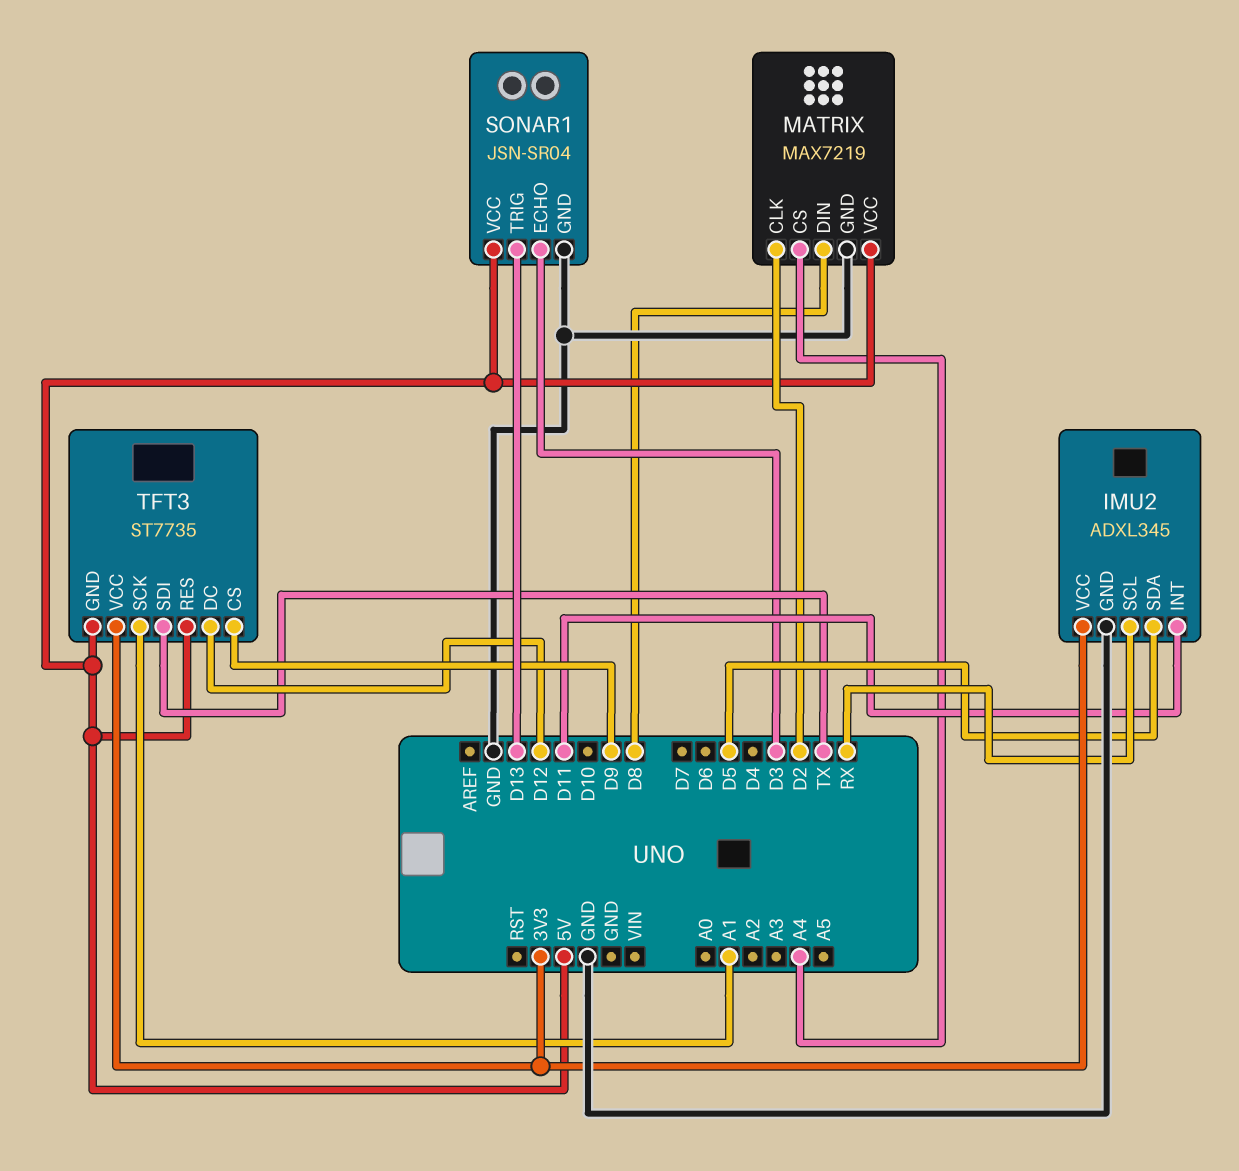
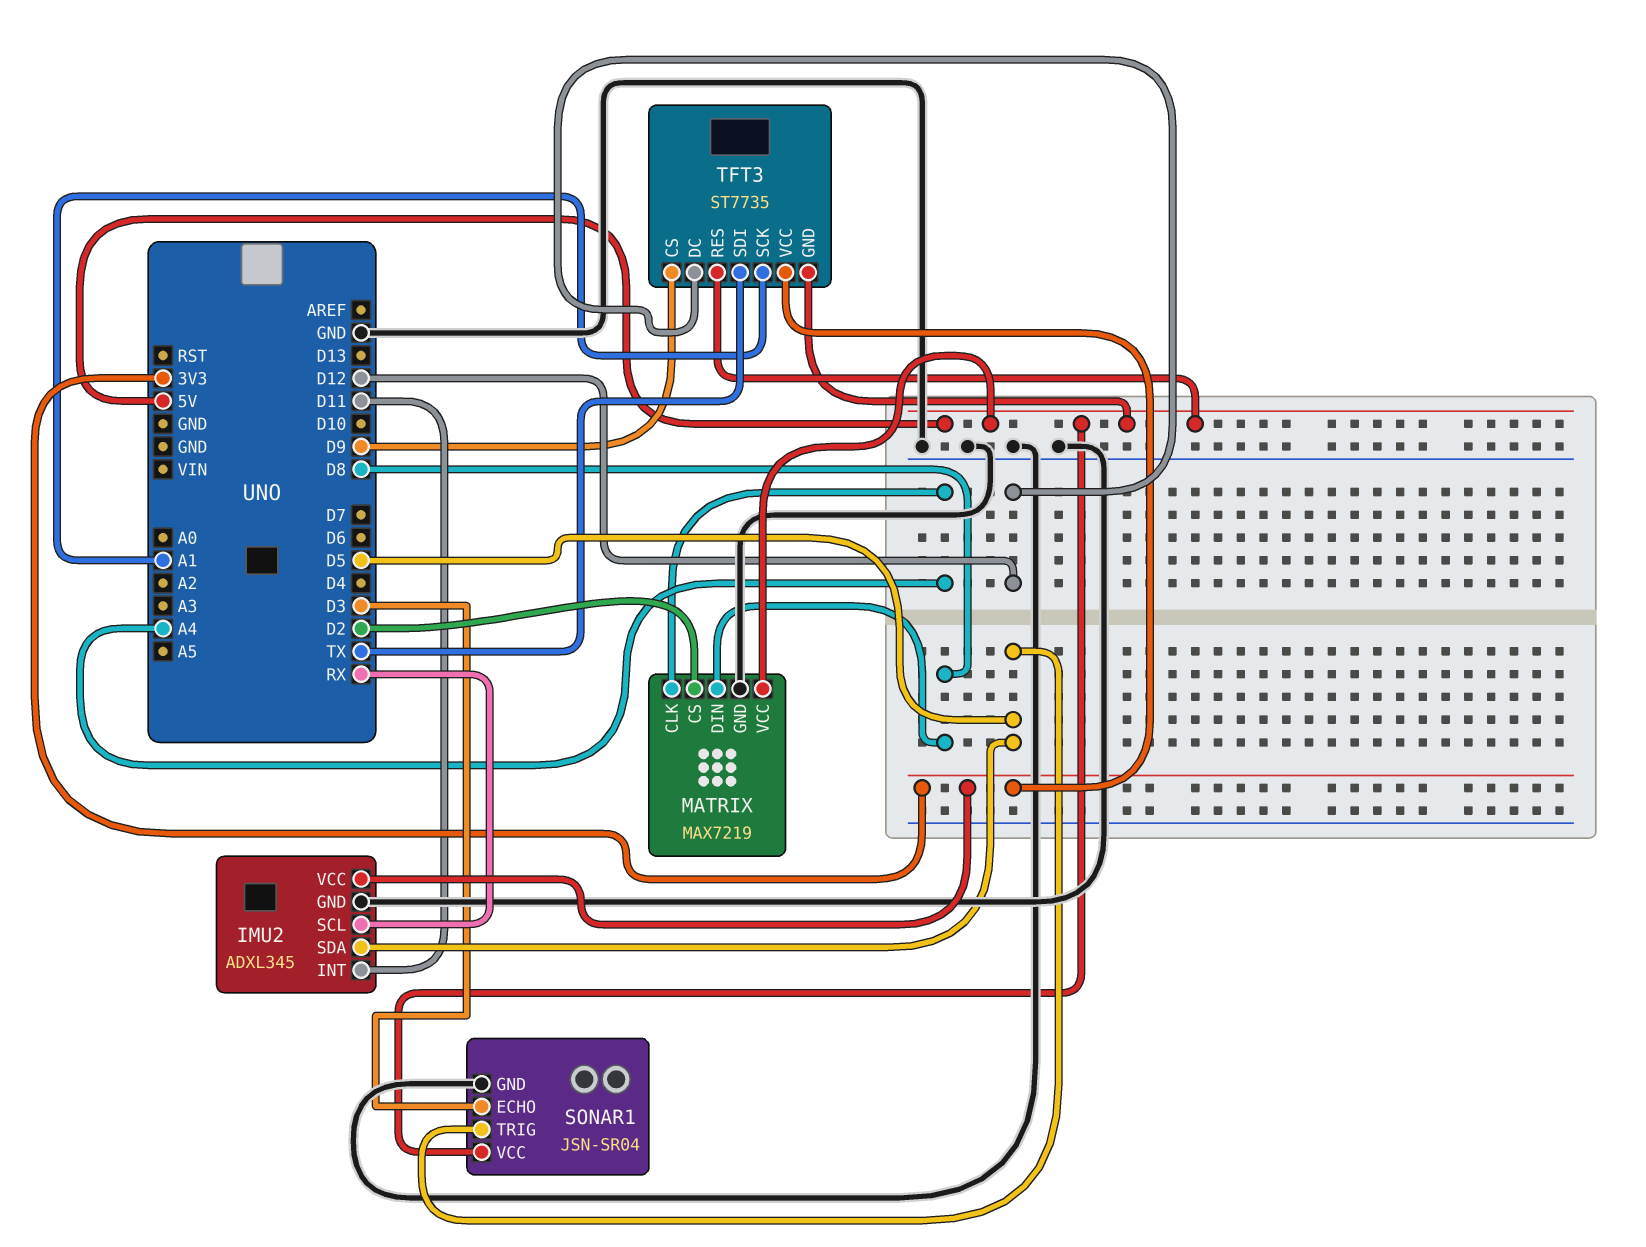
MATRIX pin CLK: D2 -> A4
MATRIX pin CS: A4 -> D2
SONAR1 pin TRIG: D13 -> D5

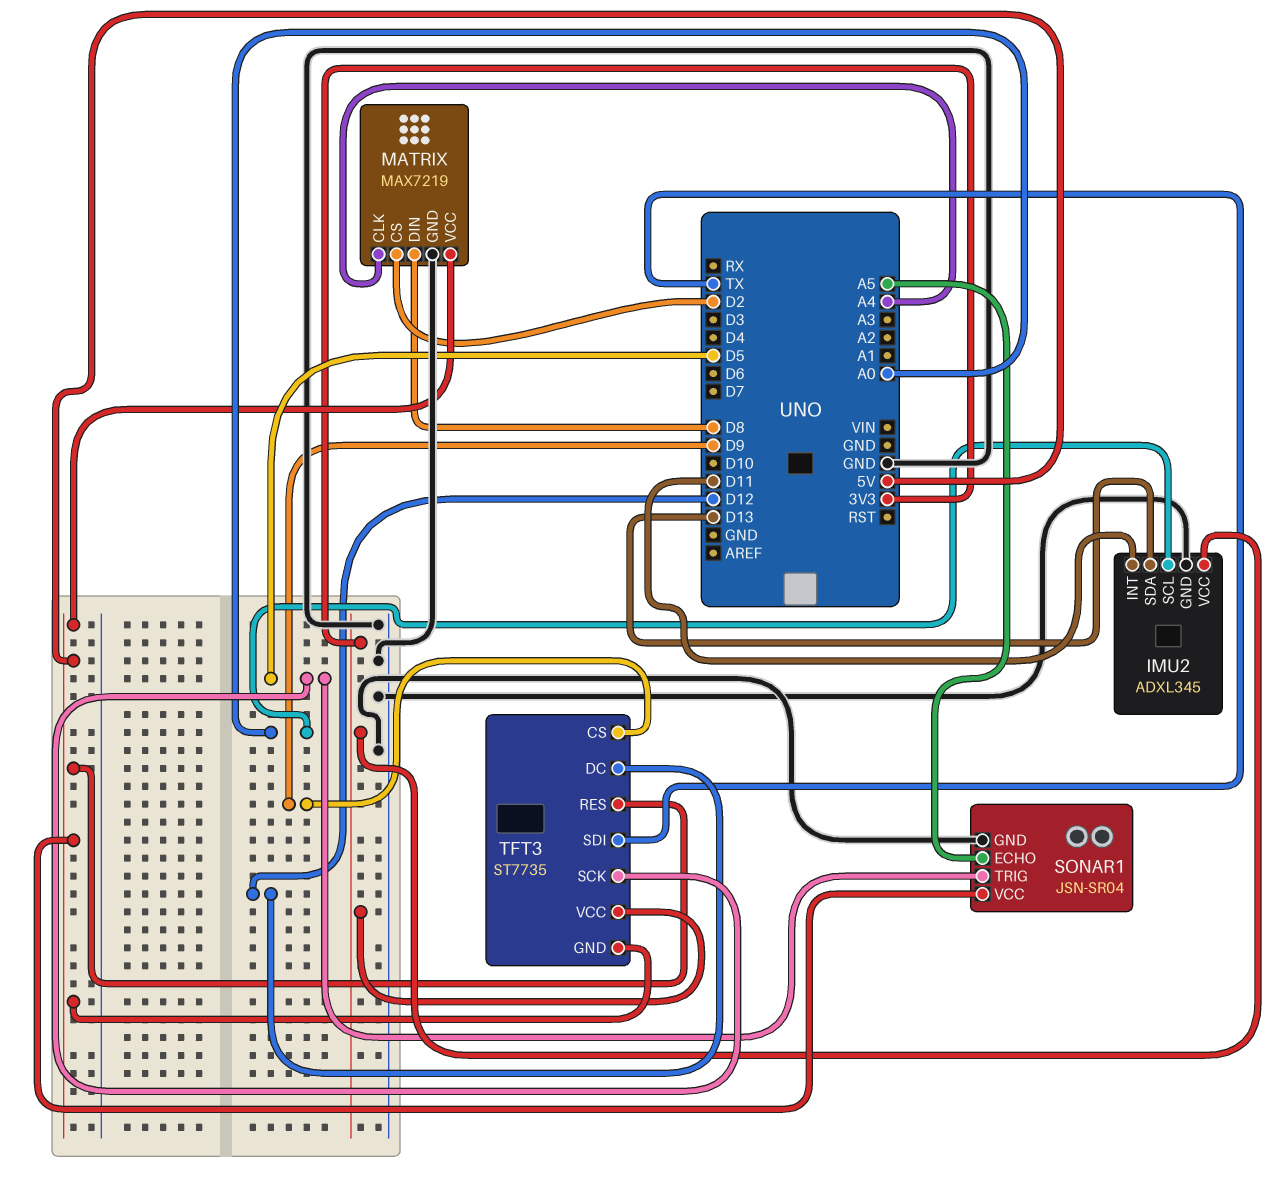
IMU2 pin SCL: RX -> A0
IMU2 pin SDA: D5 -> D13
SONAR1 pin ECHO: D3 -> A5
TFT3 pin SCK: A1 -> D5

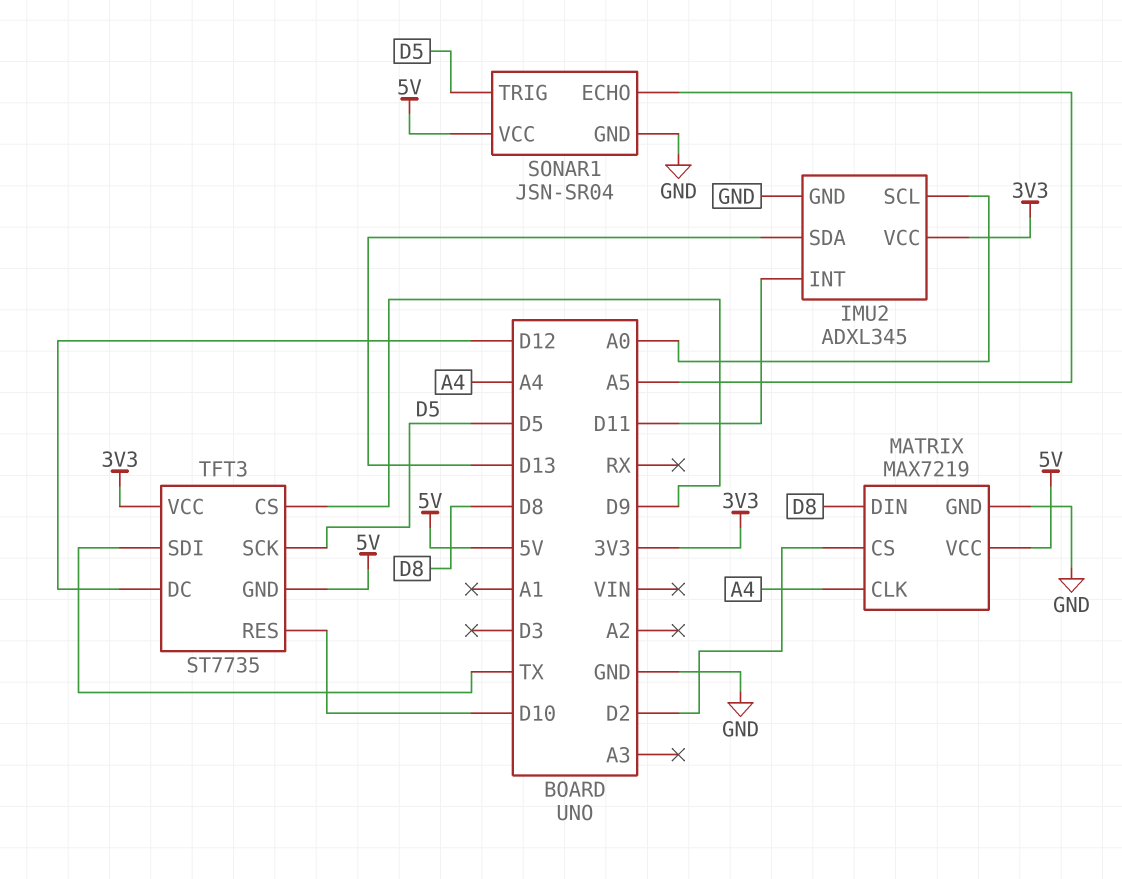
TFT3 pin RES: 5V -> D10

